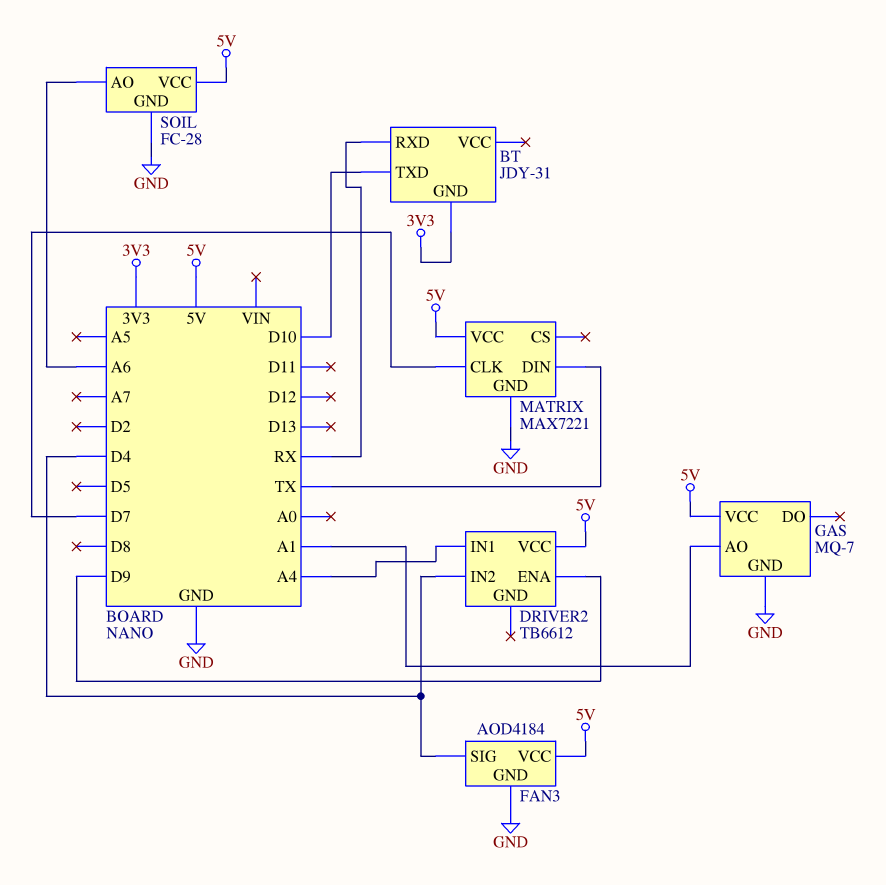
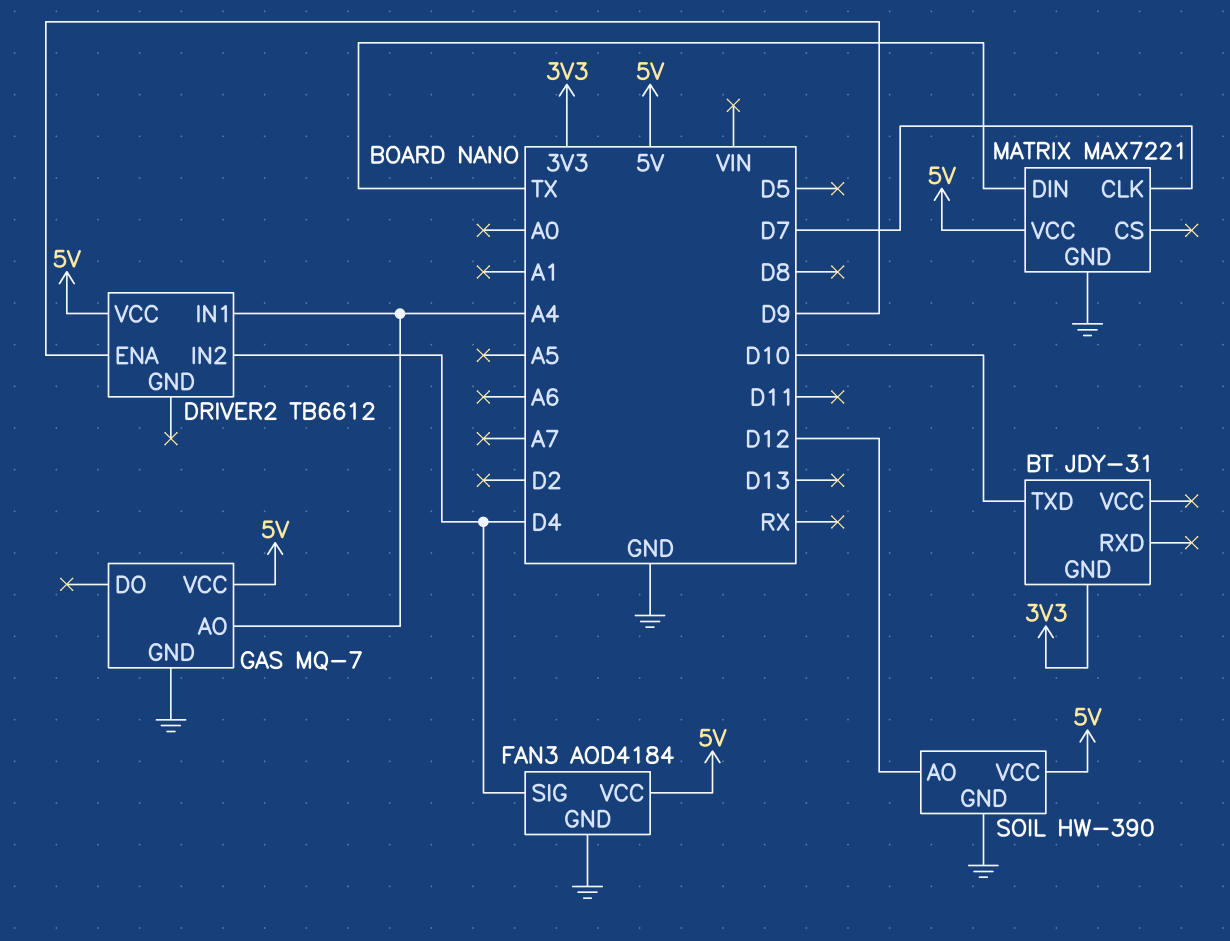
BT pin RXD: RX -> none
GAS pin AO: A1 -> A4
SOIL: FC-28 -> HW-390
SOIL pin AO: A6 -> D12

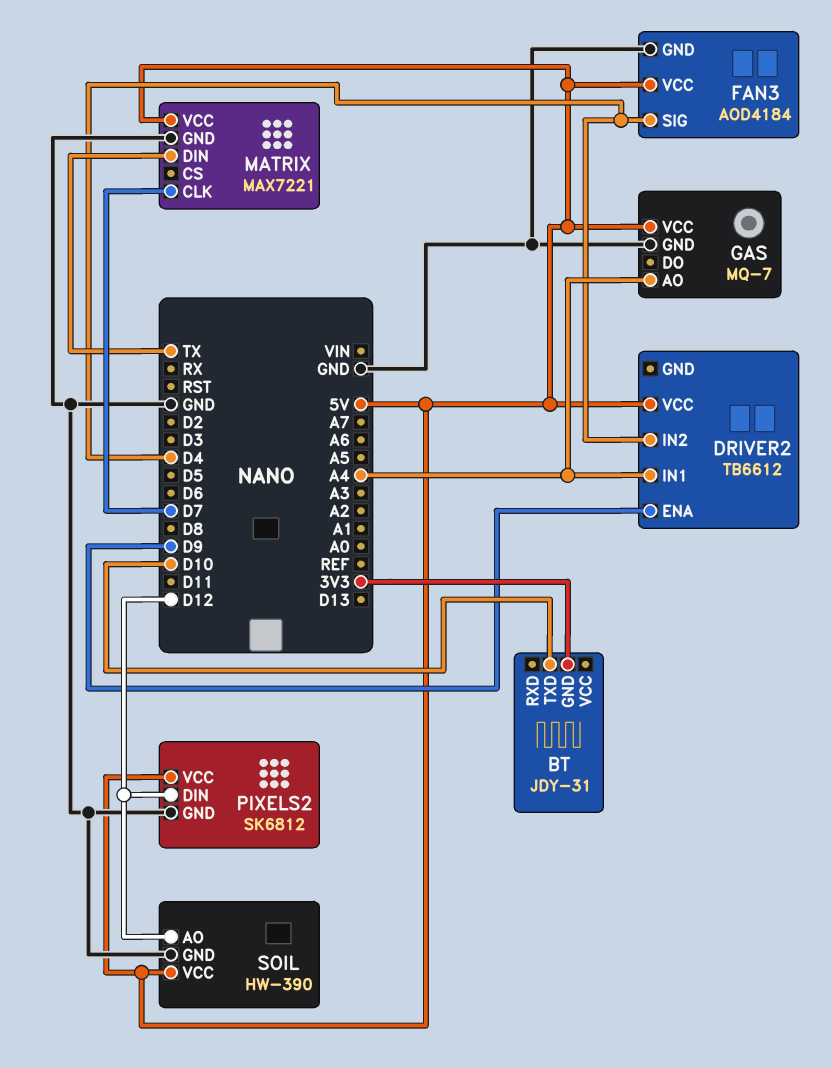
PIXELS2: none -> SK6812
PIXELS2 pin DIN: none -> D12
PIXELS2 pin GND: none -> GND
PIXELS2 pin VCC: none -> 5V

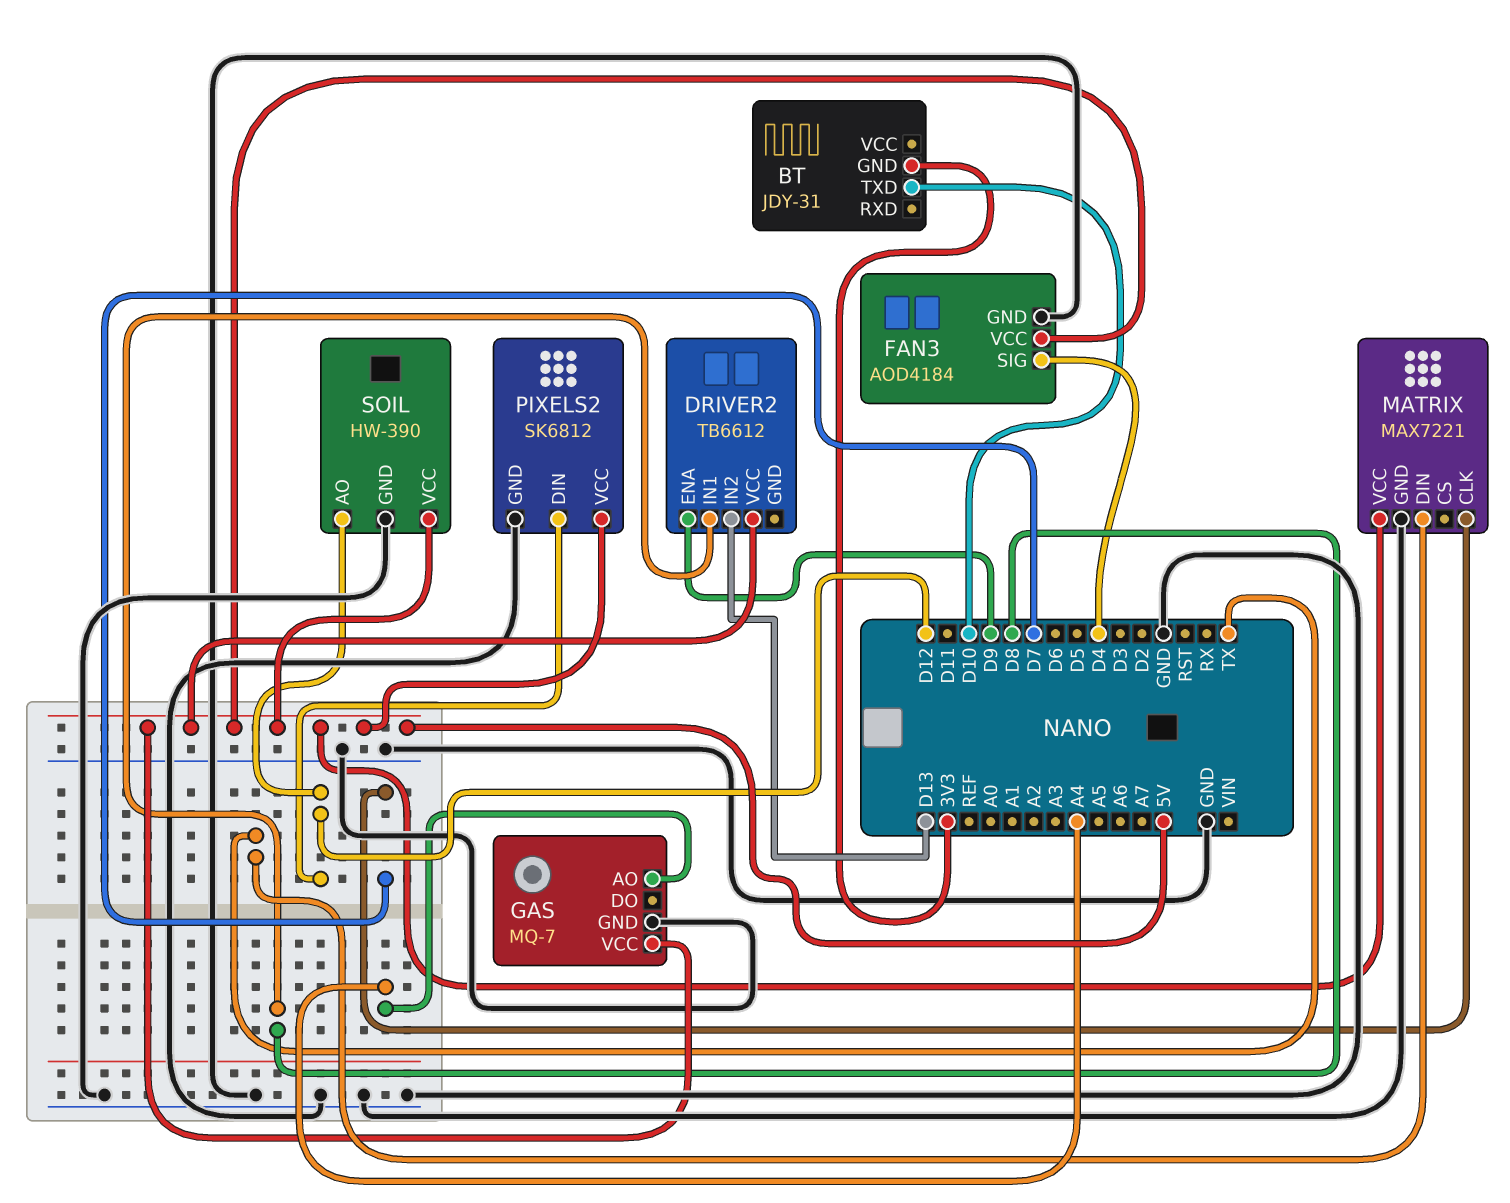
DRIVER2 pin IN1: A4 -> D8
DRIVER2 pin IN2: D4 -> D13

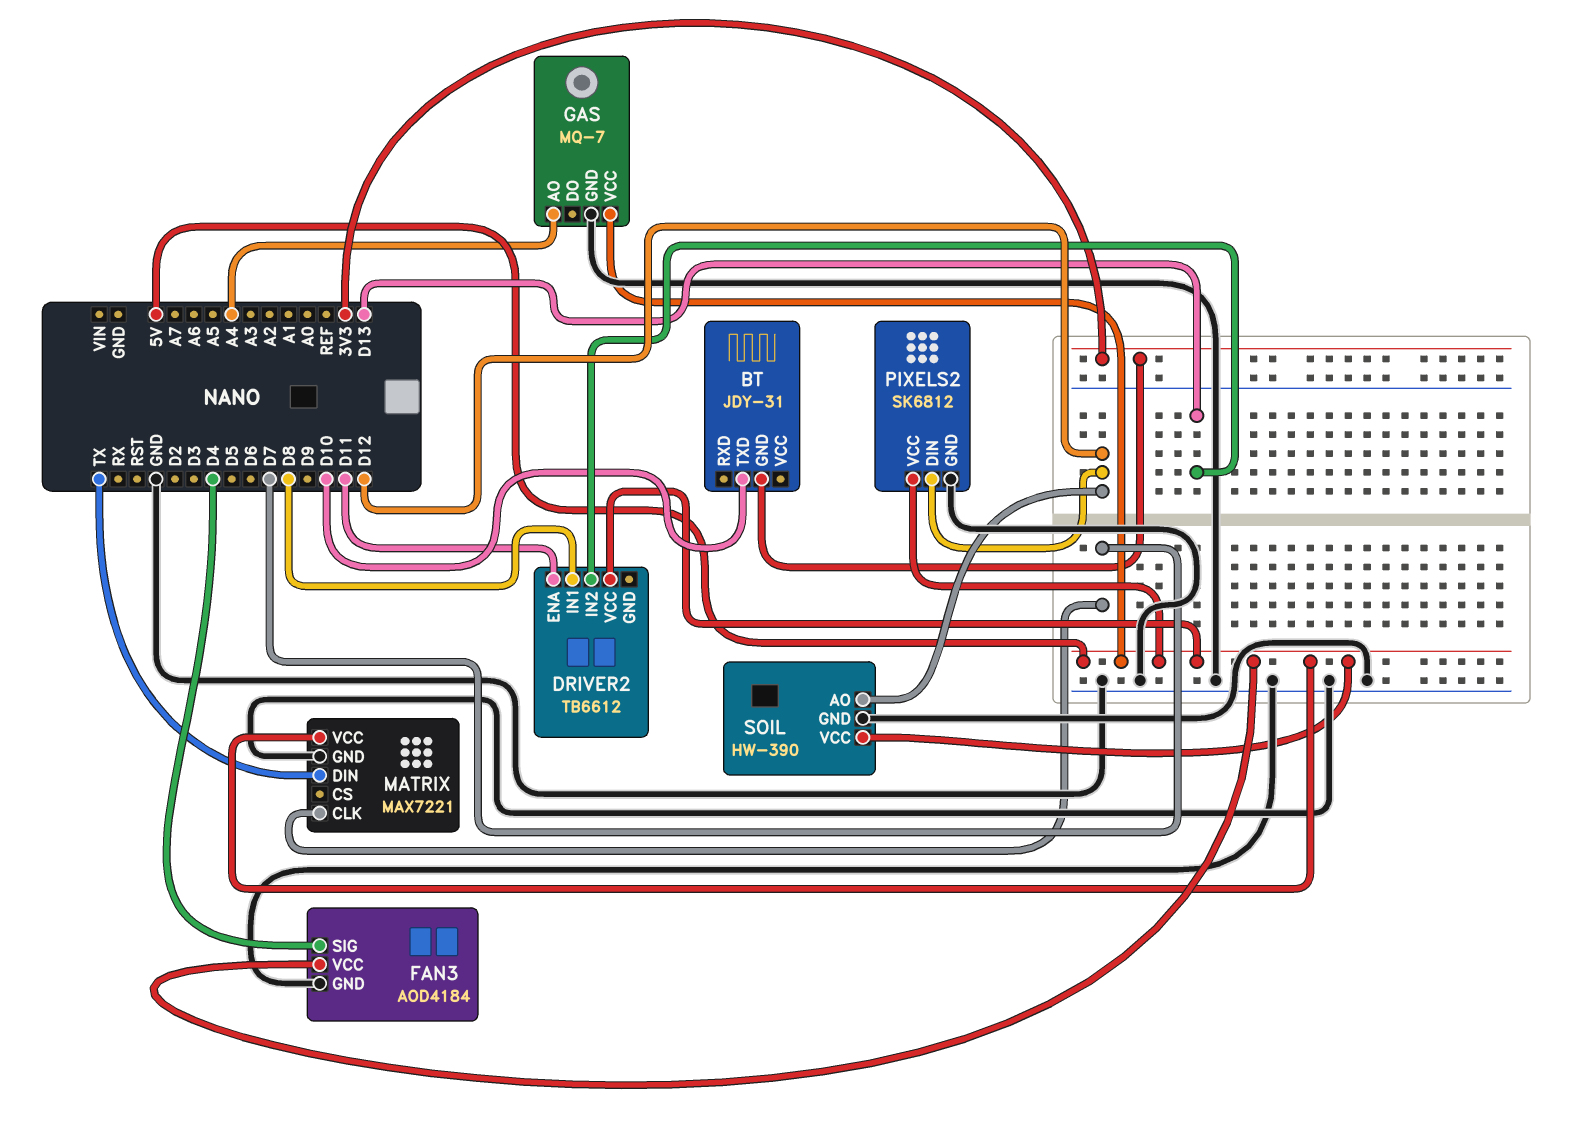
DRIVER2 pin ENA: D9 -> D11

